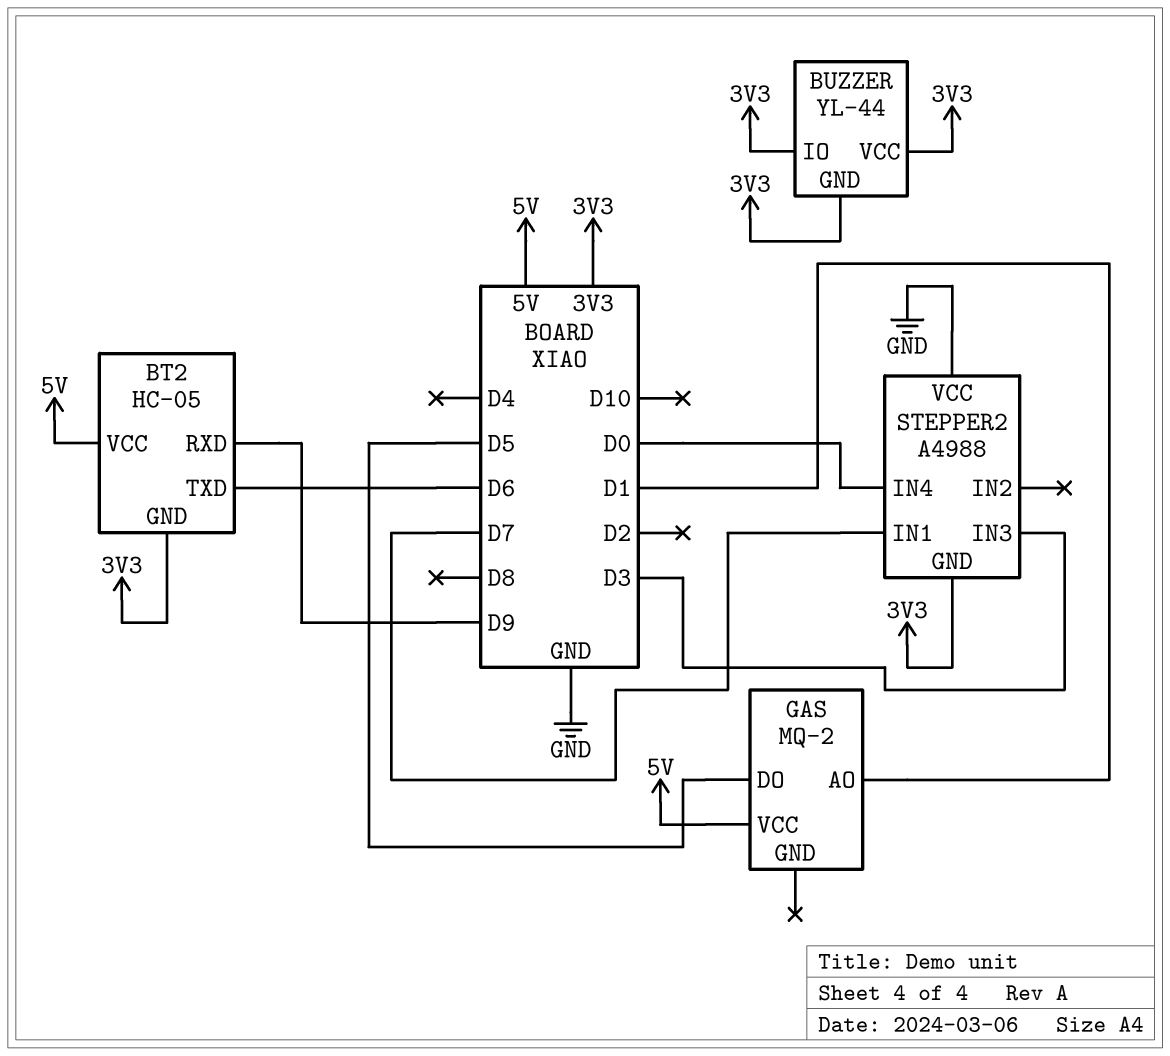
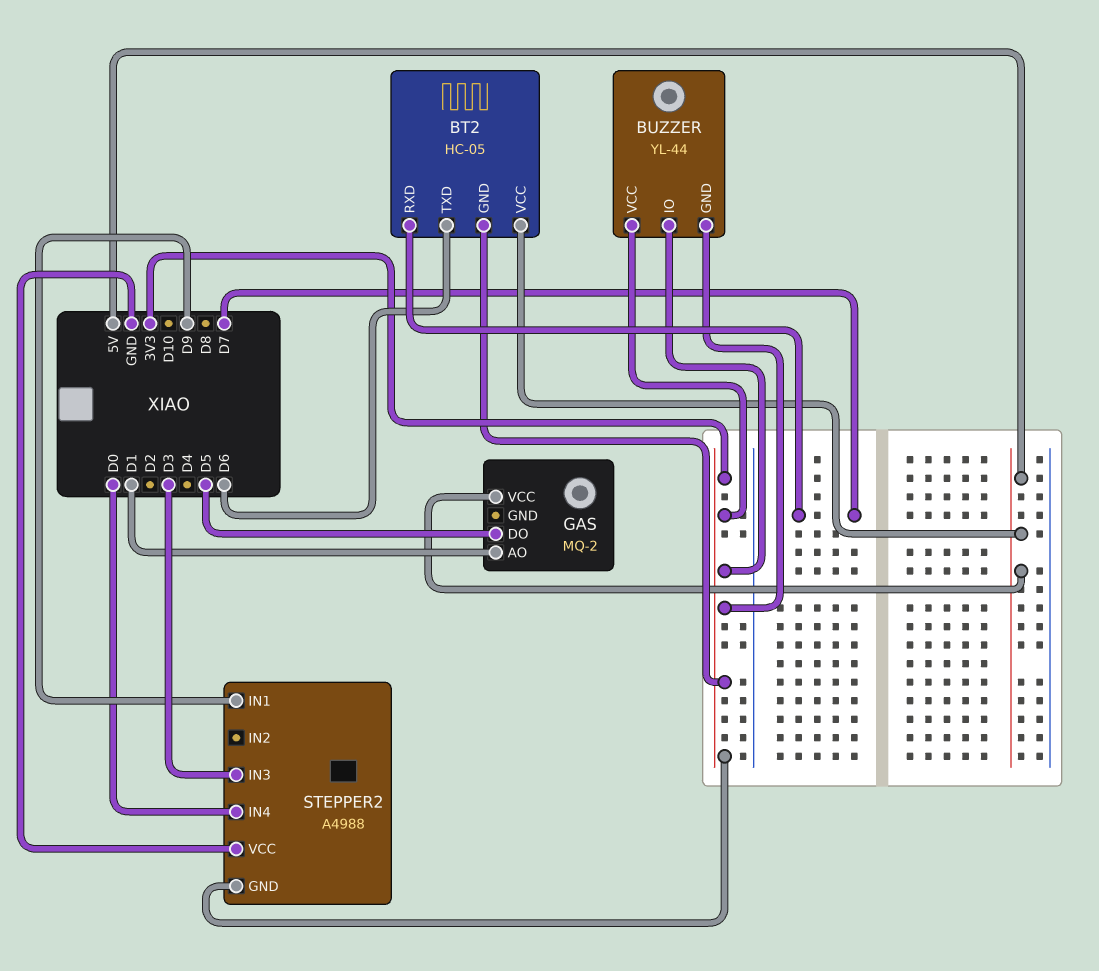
BT2 pin RXD: D9 -> D7
STEPPER2 pin IN1: D7 -> D9

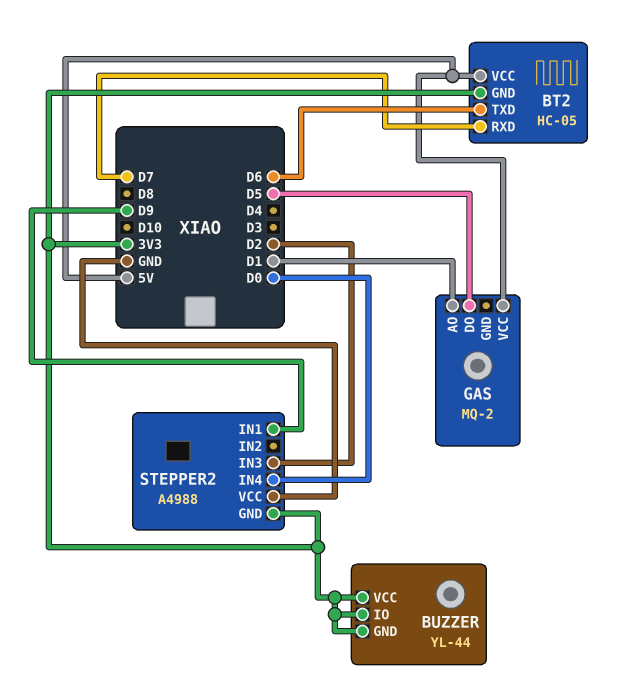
STEPPER2 pin IN3: D3 -> D2

